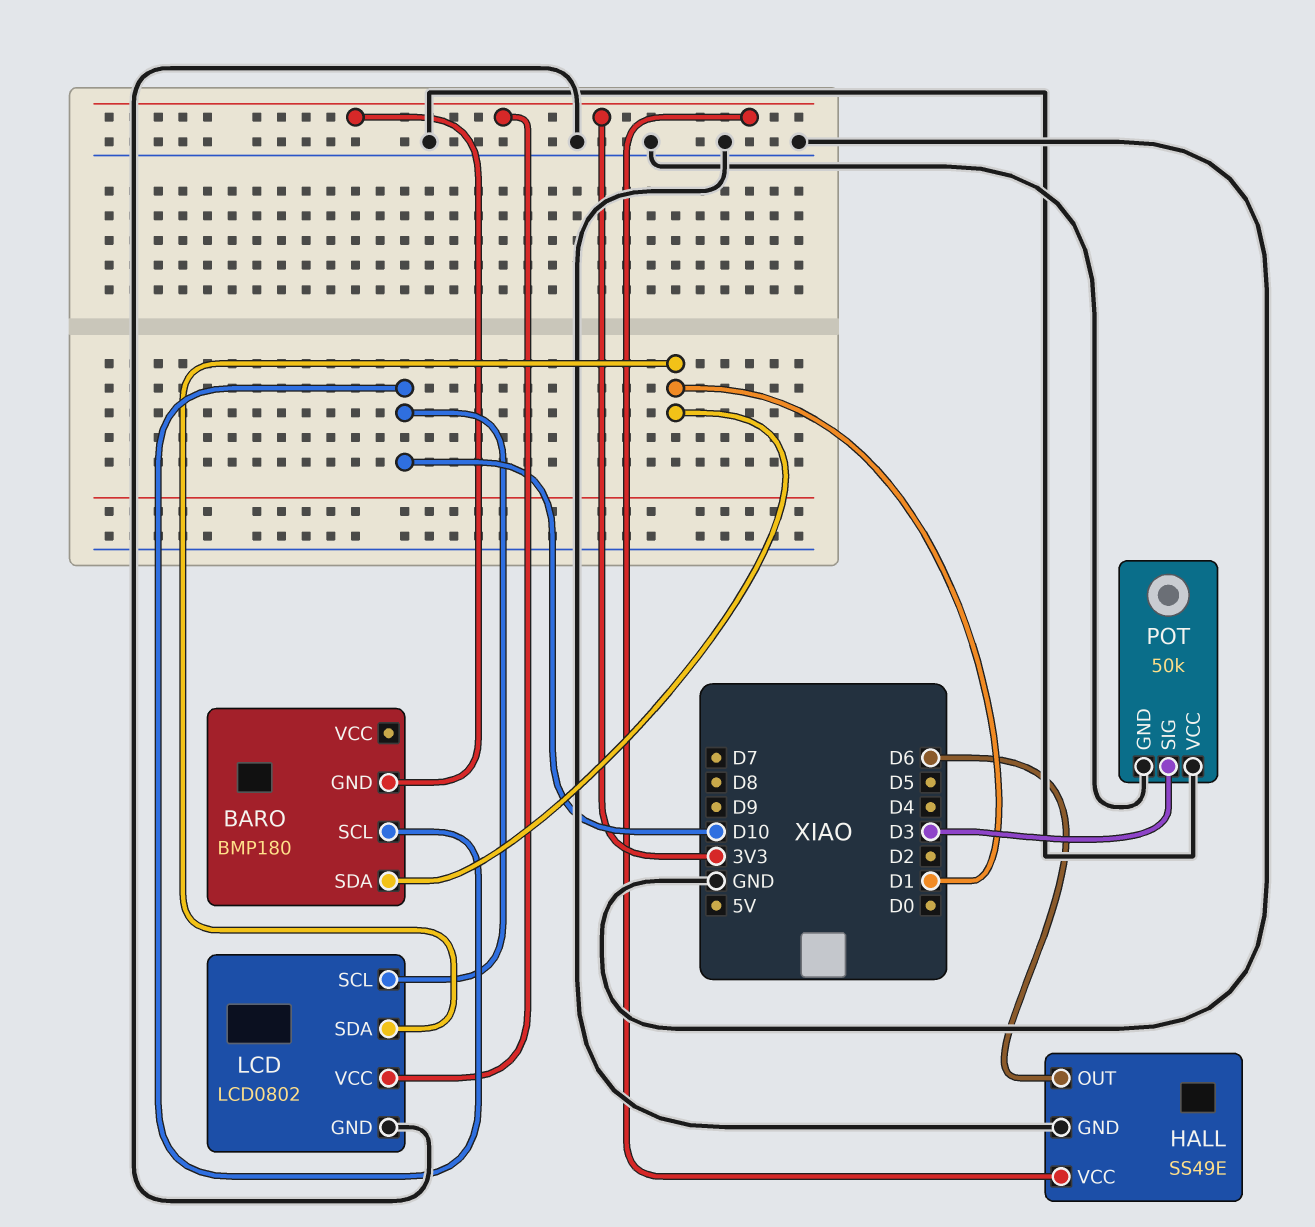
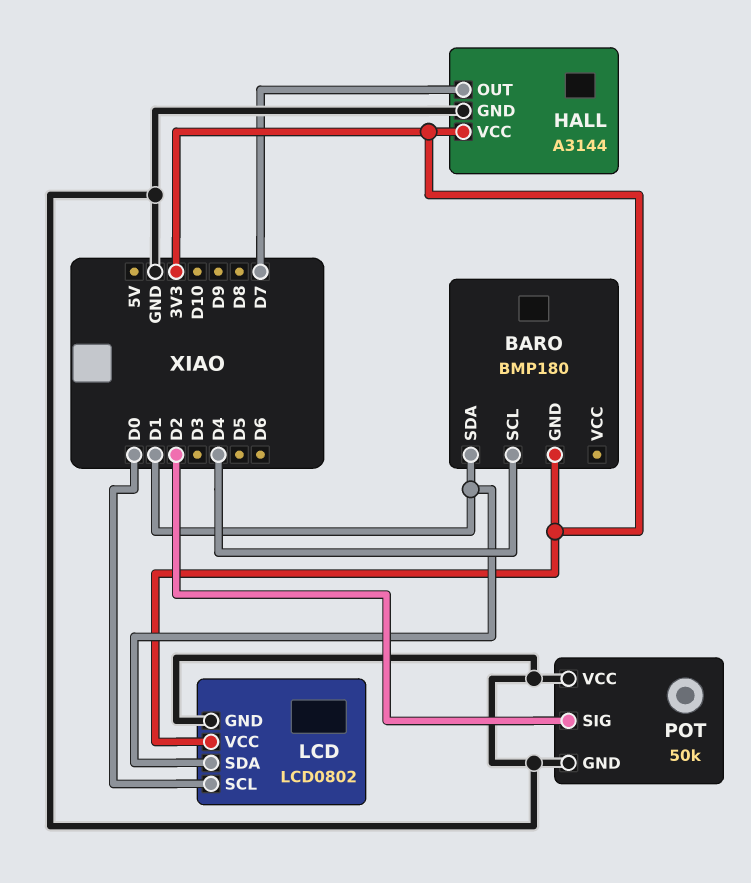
BARO pin SCL: D10 -> D4
HALL: SS49E -> A3144
HALL pin OUT: D6 -> D7
LCD pin SCL: D10 -> D0
POT pin SIG: D3 -> D2

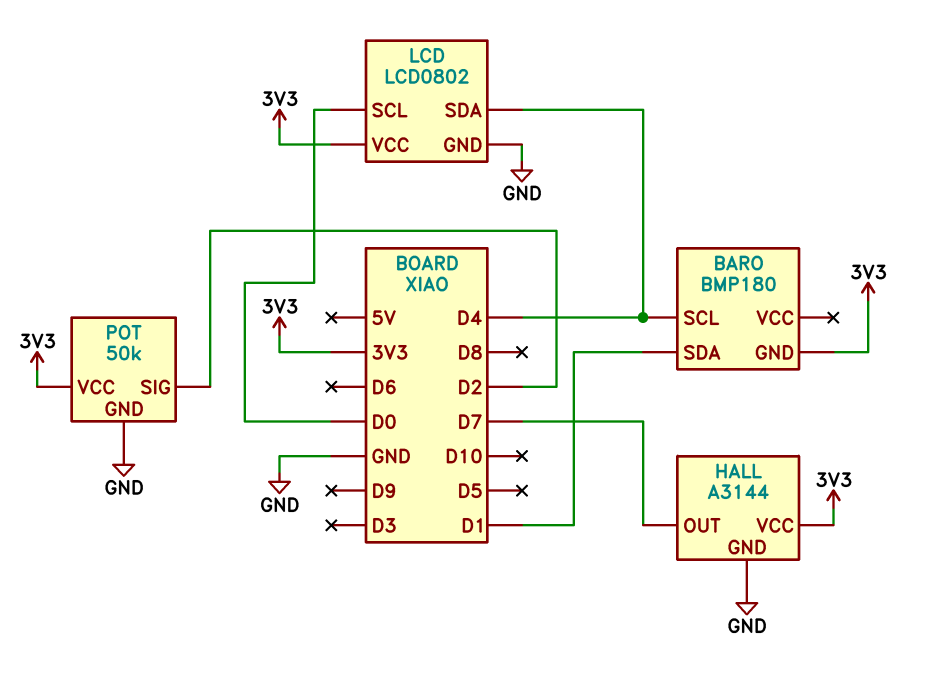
LCD pin SDA: D1 -> D4
POT pin VCC: GND -> 3V3

